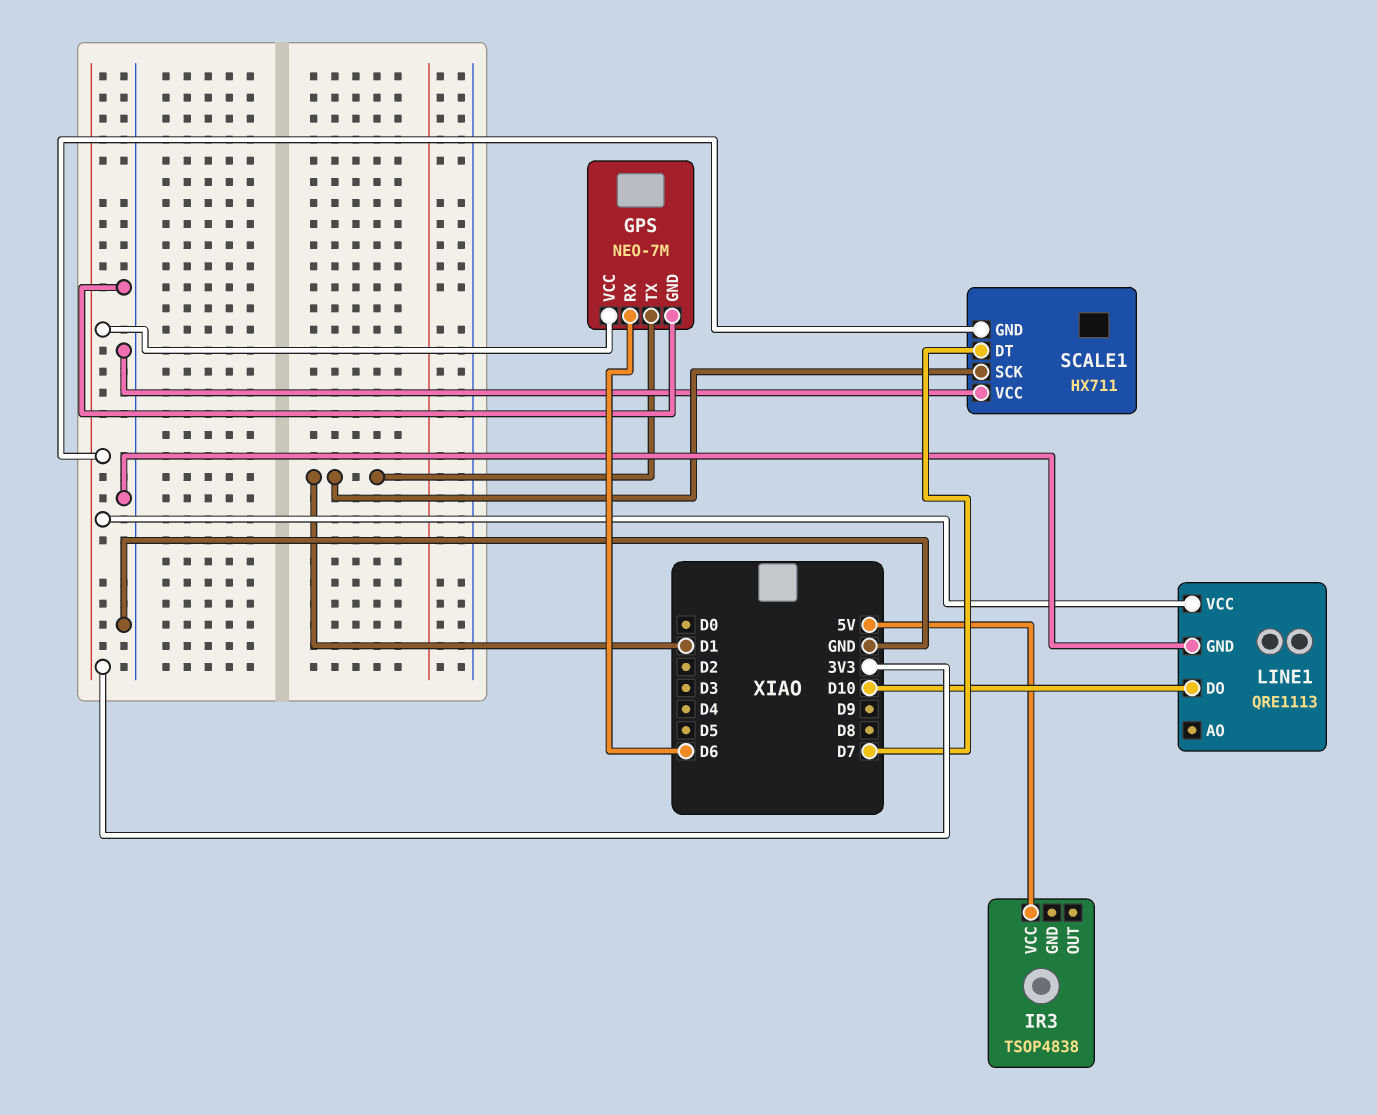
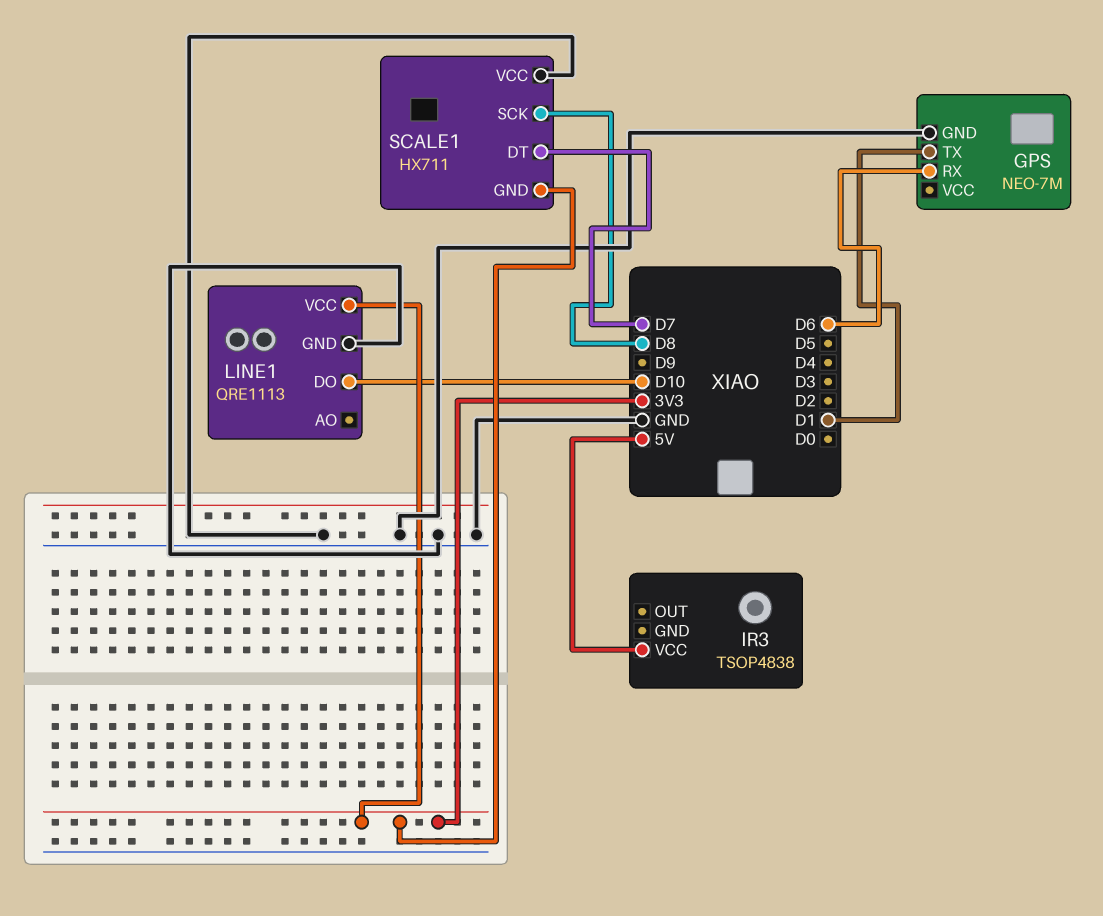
GPS pin VCC: 3V3 -> none
SCALE1 pin SCK: D1 -> D8

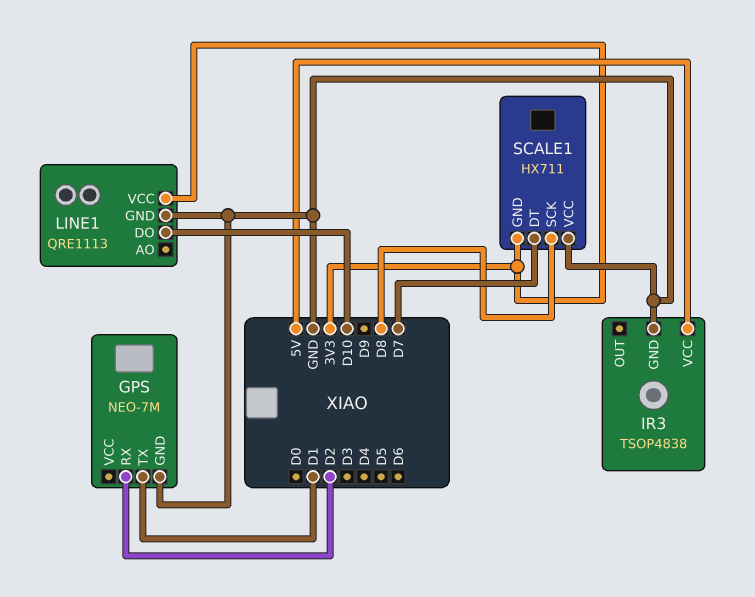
GPS pin RX: D6 -> D2
IR3 pin GND: none -> GND

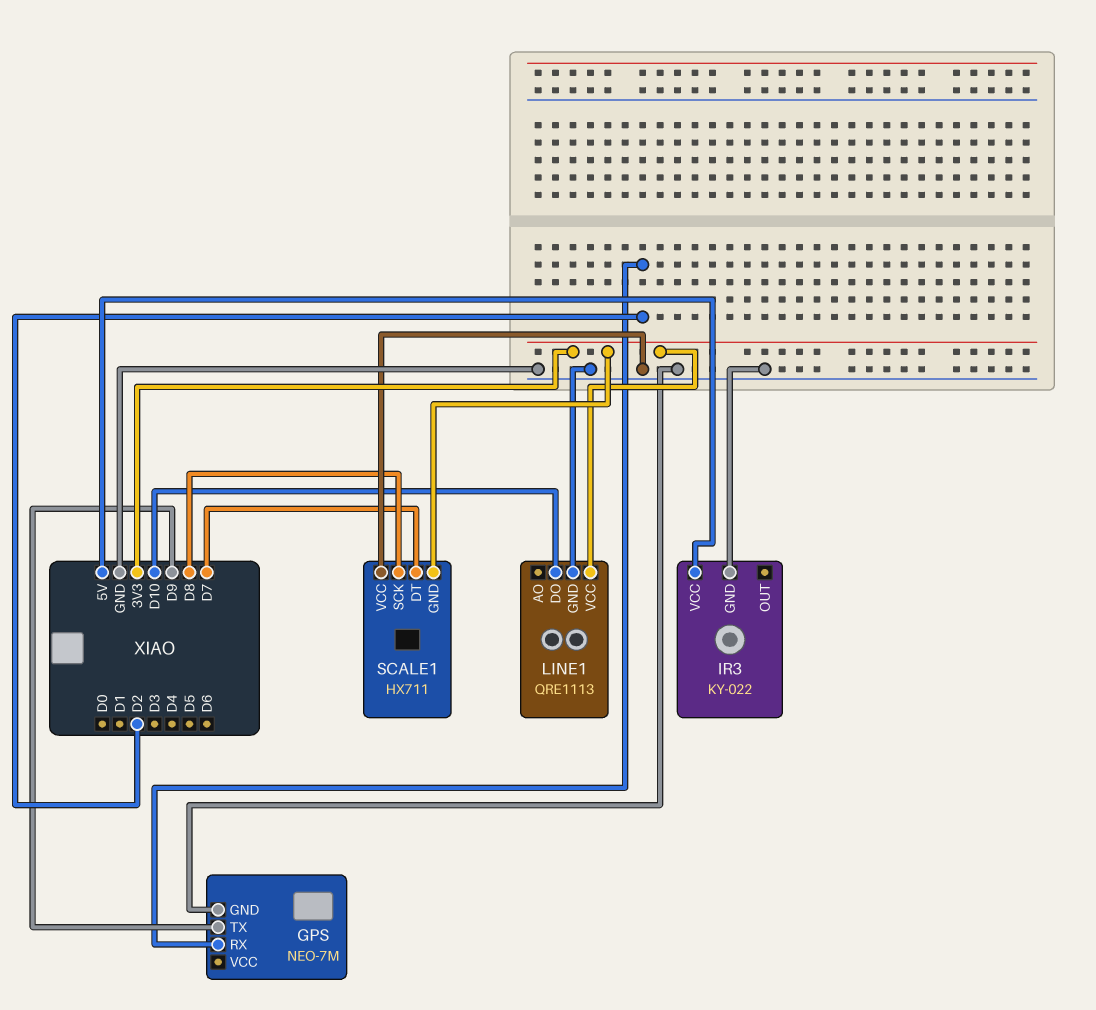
GPS pin TX: D1 -> D9
IR3: TSOP4838 -> KY-022

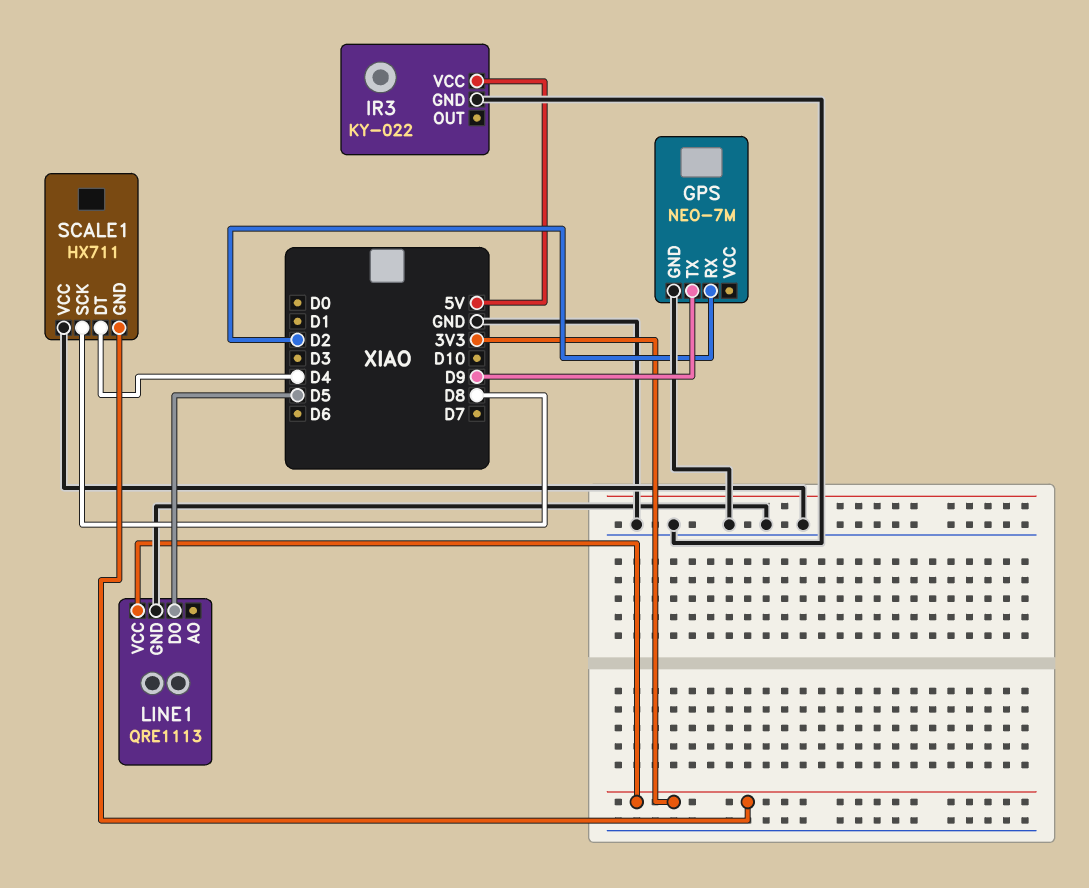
LINE1 pin DO: D10 -> D5
SCALE1 pin DT: D7 -> D4

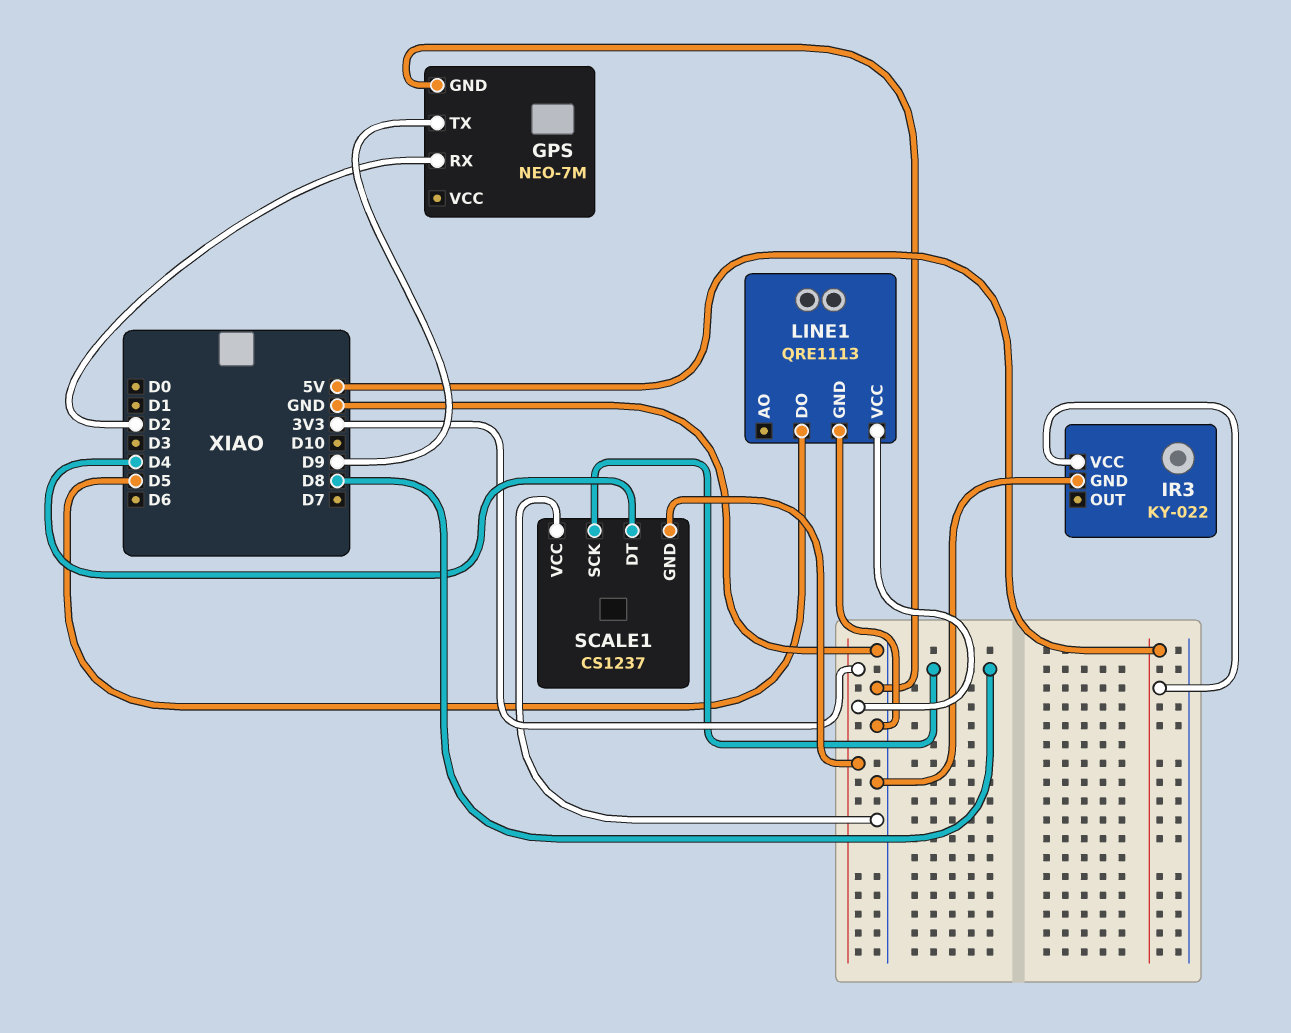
SCALE1: HX711 -> CS1237

